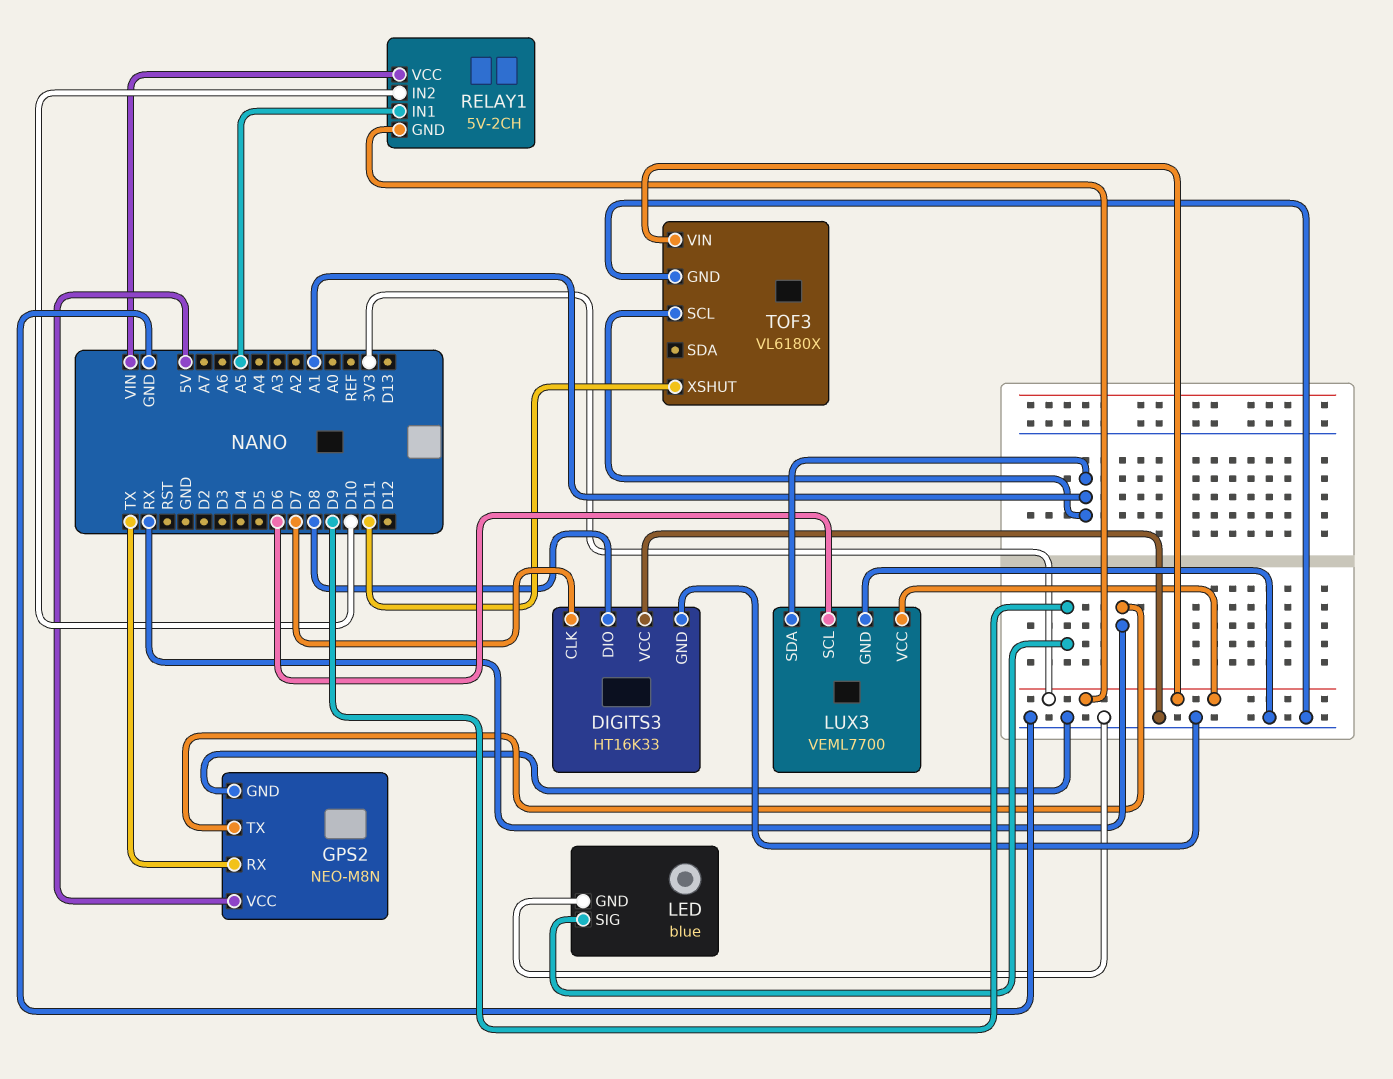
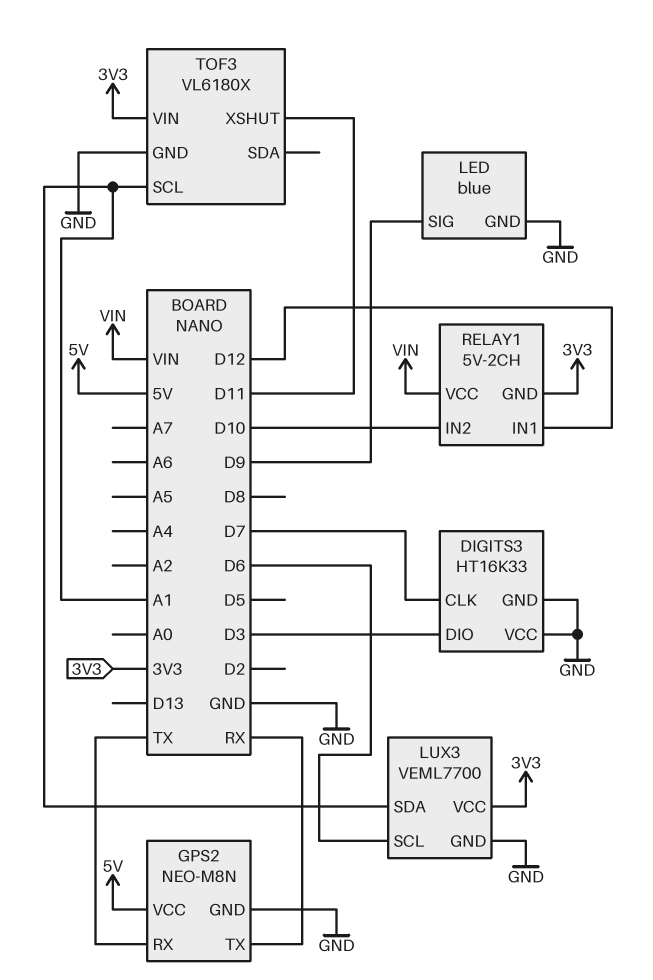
DIGITS3 pin DIO: D8 -> D3
RELAY1 pin IN1: A5 -> D12

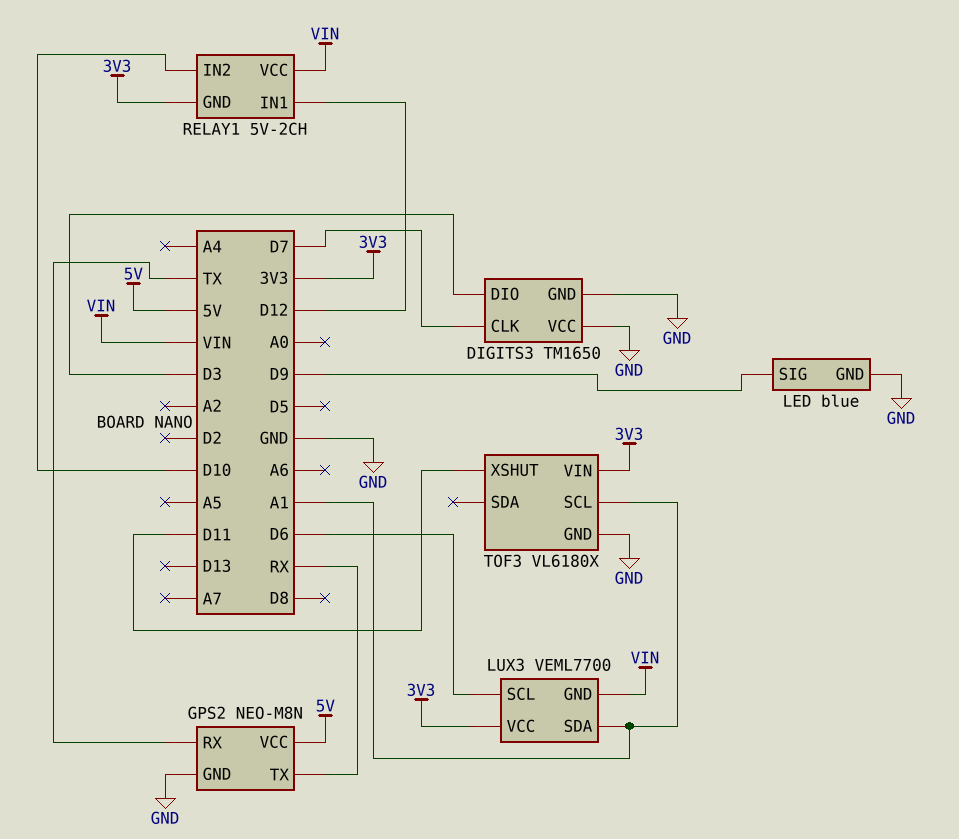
DIGITS3: HT16K33 -> TM1650
LUX3 pin GND: GND -> VIN

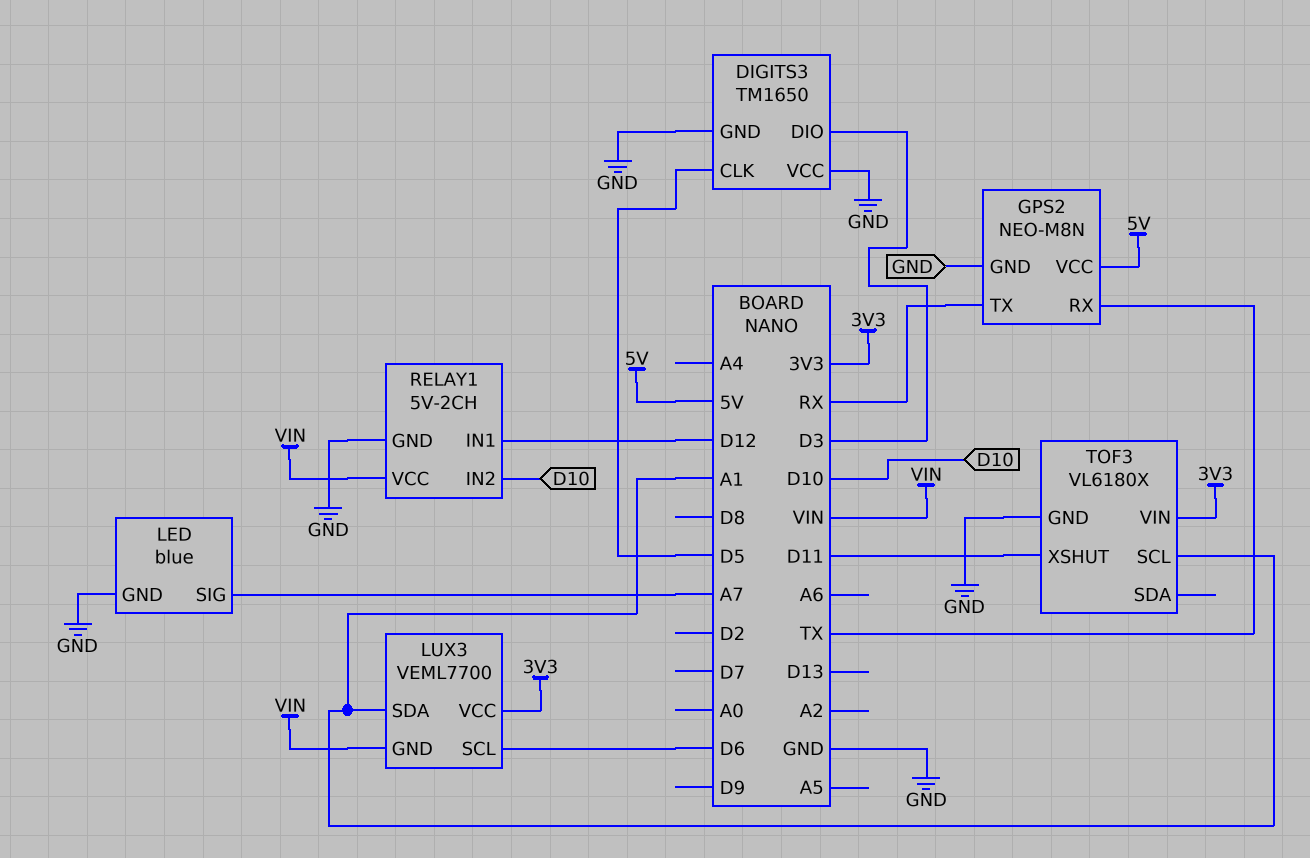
DIGITS3 pin CLK: D7 -> D5
LED pin SIG: D9 -> A7
RELAY1 pin GND: 3V3 -> GND

